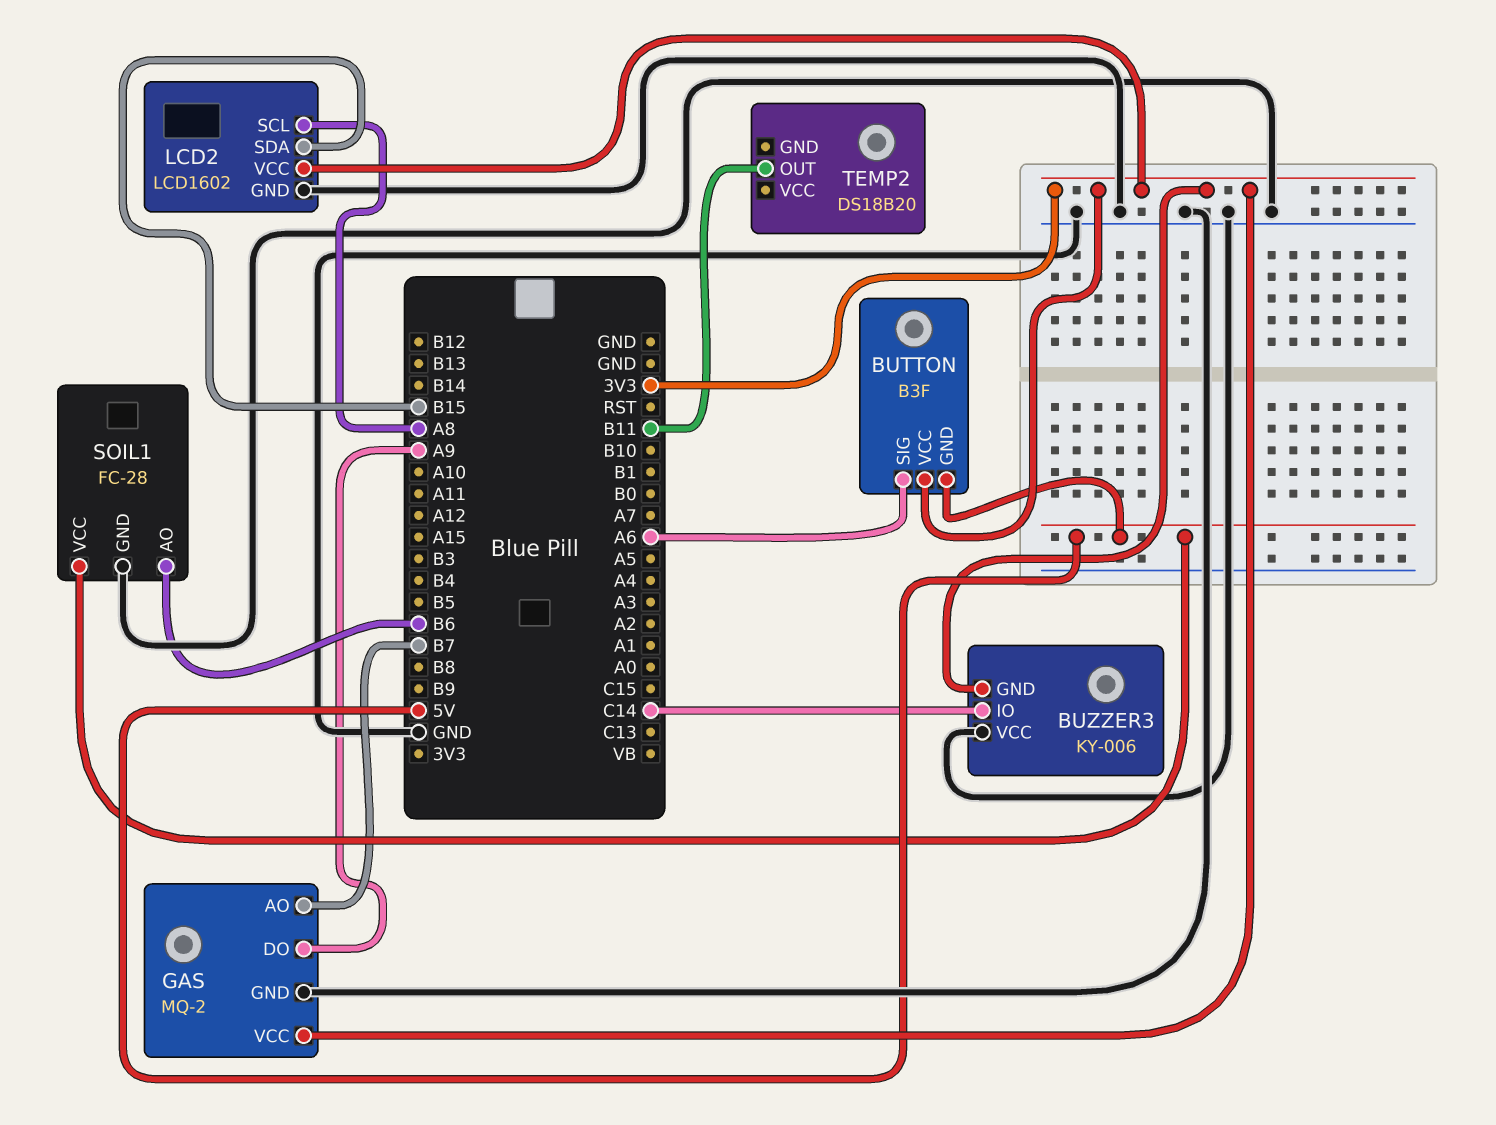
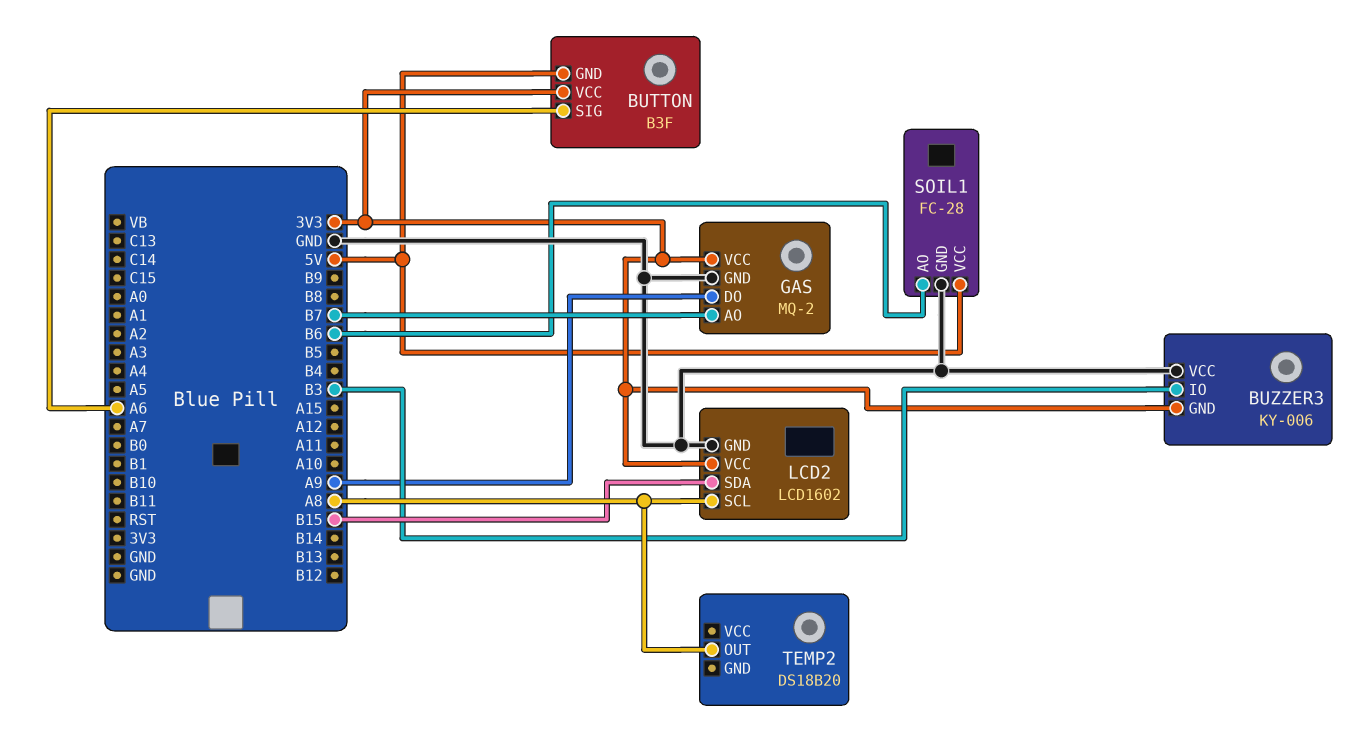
BUZZER3 pin IO: C14 -> B3
TEMP2 pin OUT: B11 -> A8

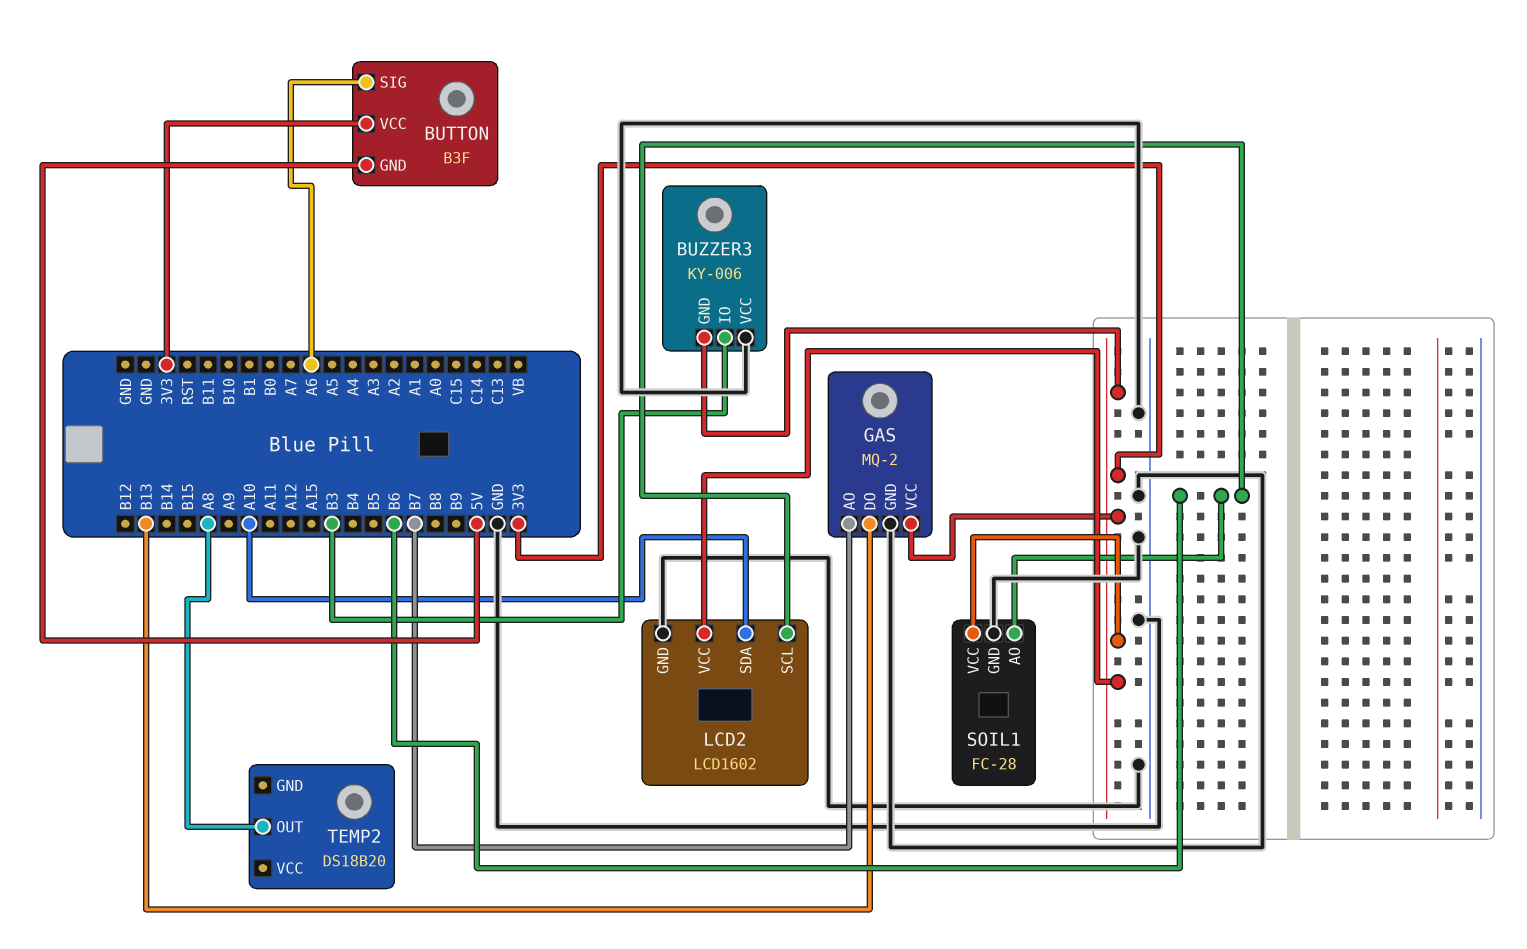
GAS pin DO: A9 -> B13
LCD2 pin SCL: A8 -> B6
LCD2 pin SDA: B15 -> A10
SOIL1 pin VCC: 5V -> 3V3

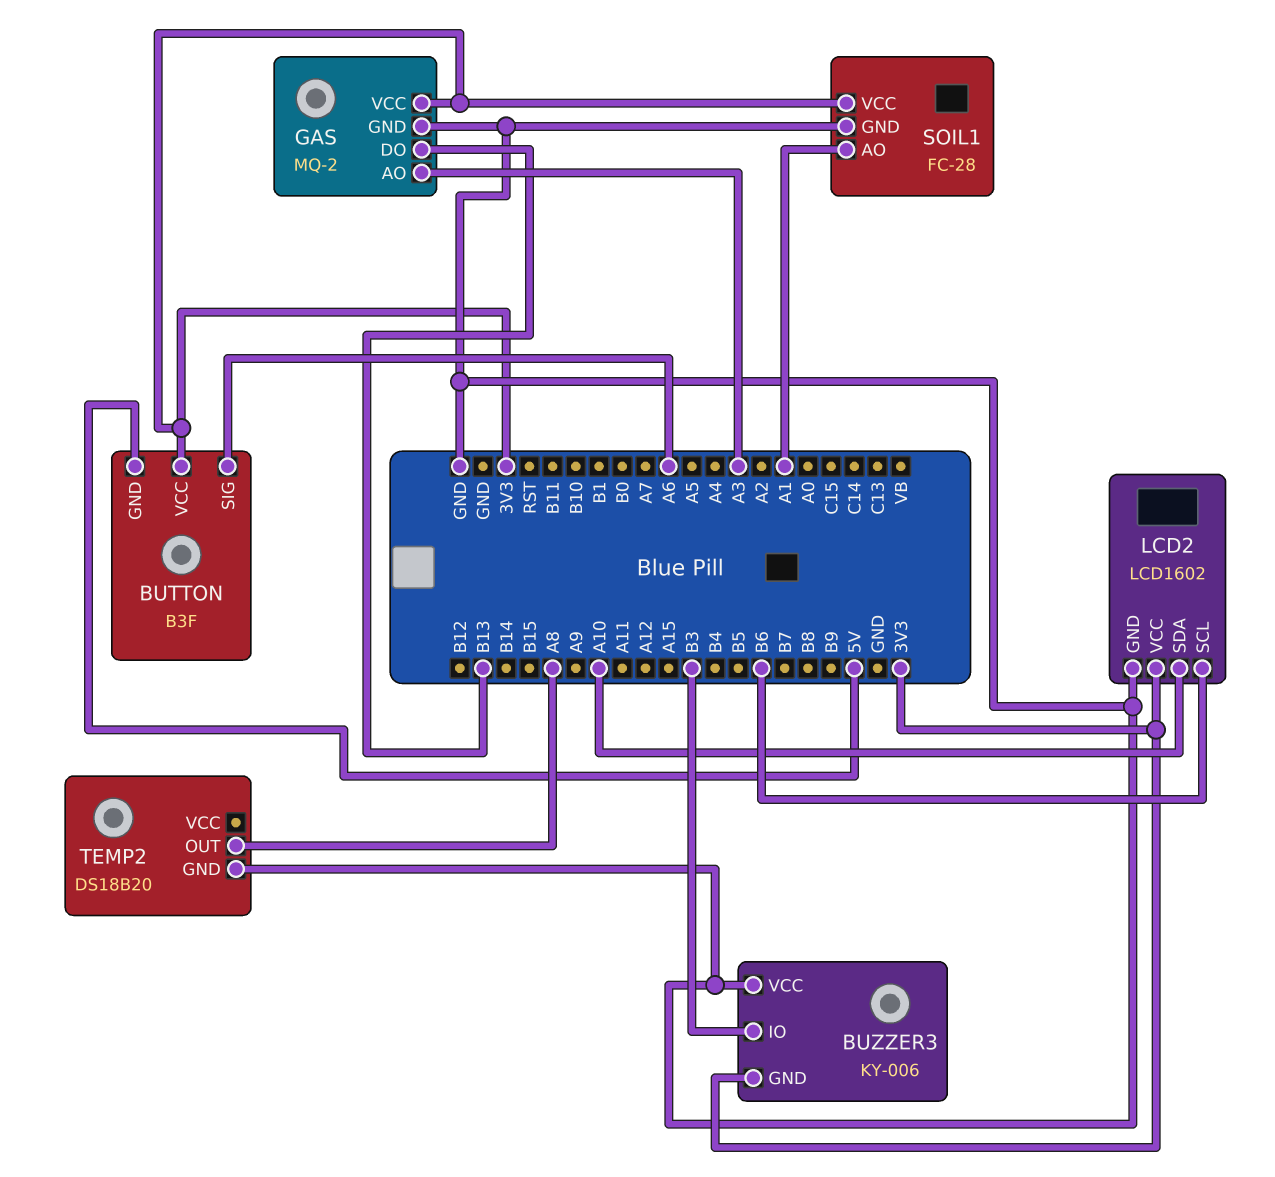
GAS pin AO: B7 -> A3
SOIL1 pin AO: B6 -> A1
TEMP2 pin GND: none -> GND

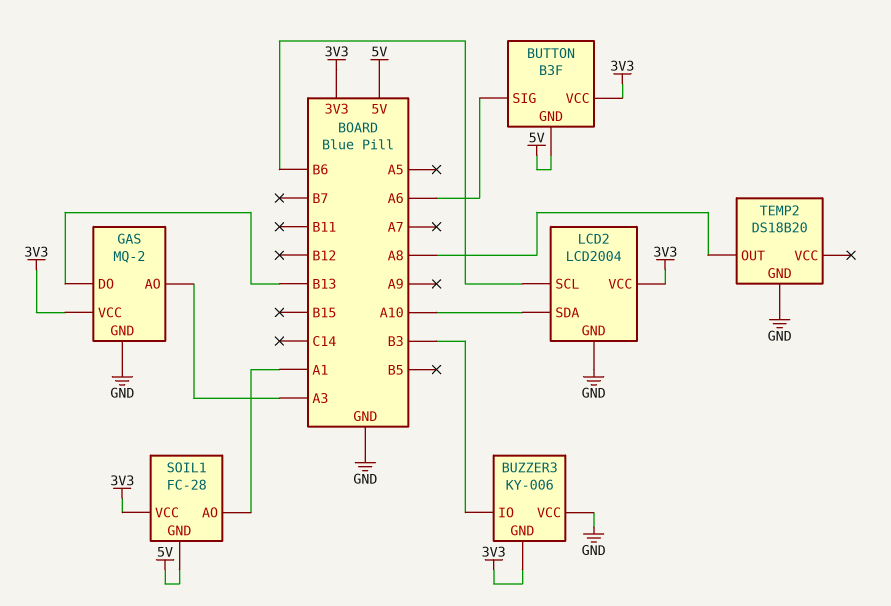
LCD2: LCD1602 -> LCD2004
SOIL1 pin GND: GND -> 5V

